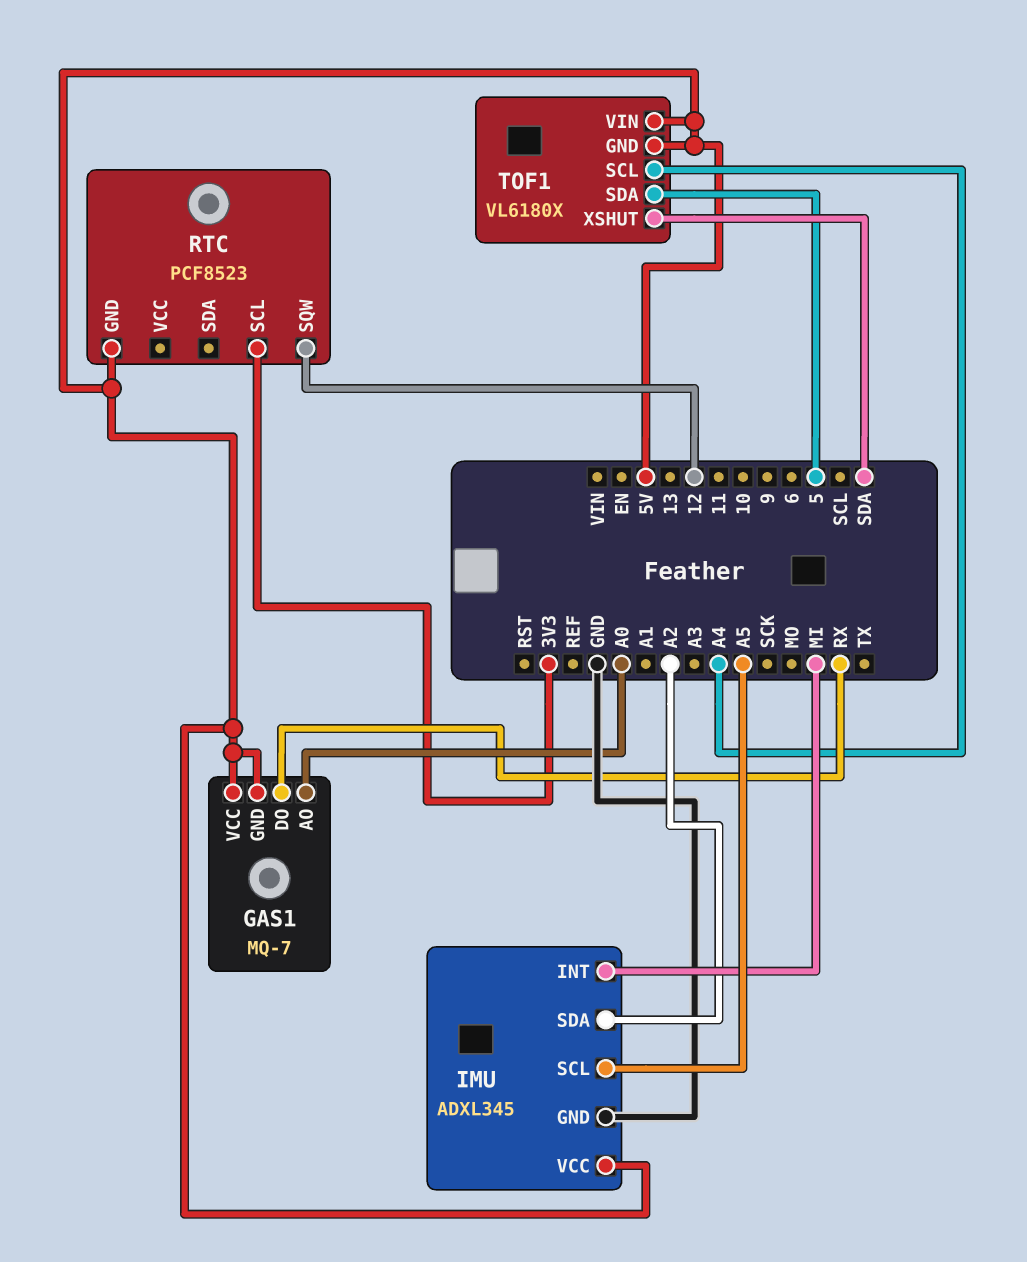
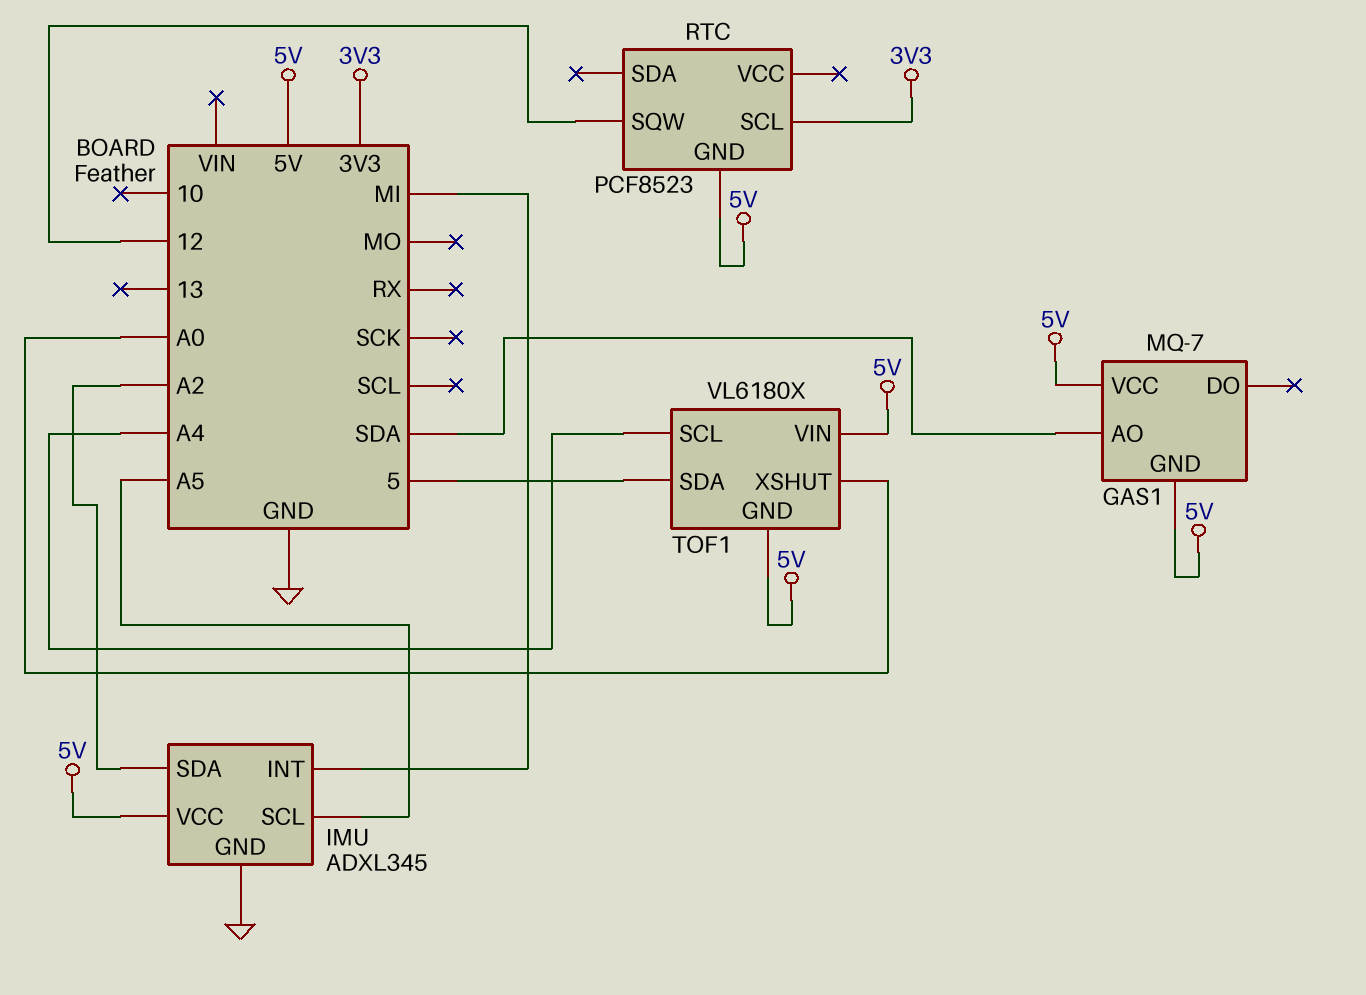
GAS1 pin AO: A0 -> SDA
GAS1 pin DO: RX -> none
TOF1 pin XSHUT: SDA -> A0

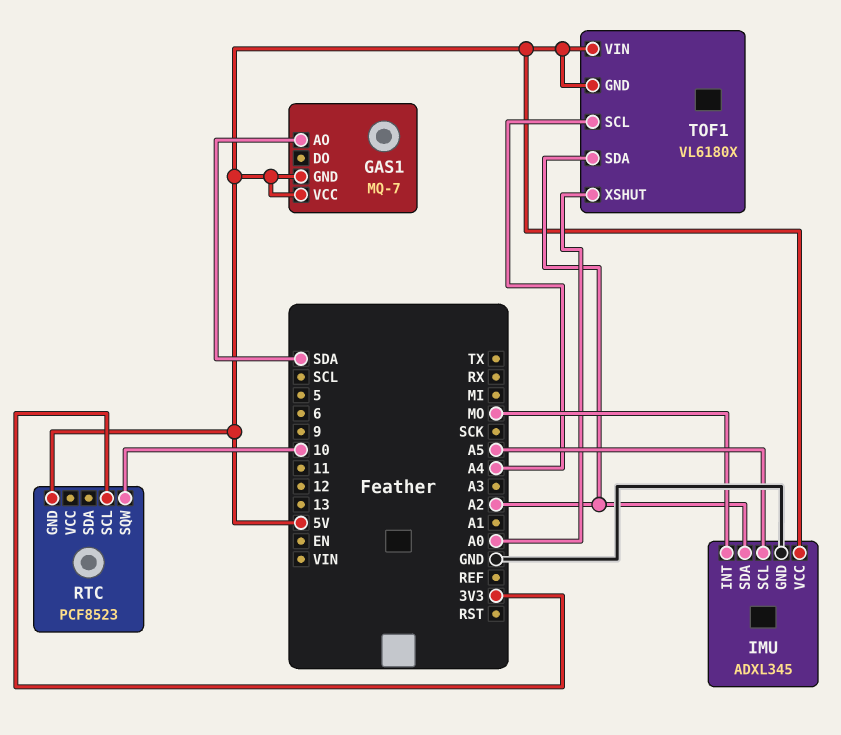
IMU pin INT: MI -> MO
RTC pin SQW: 12 -> 10
TOF1 pin SDA: 5 -> A2

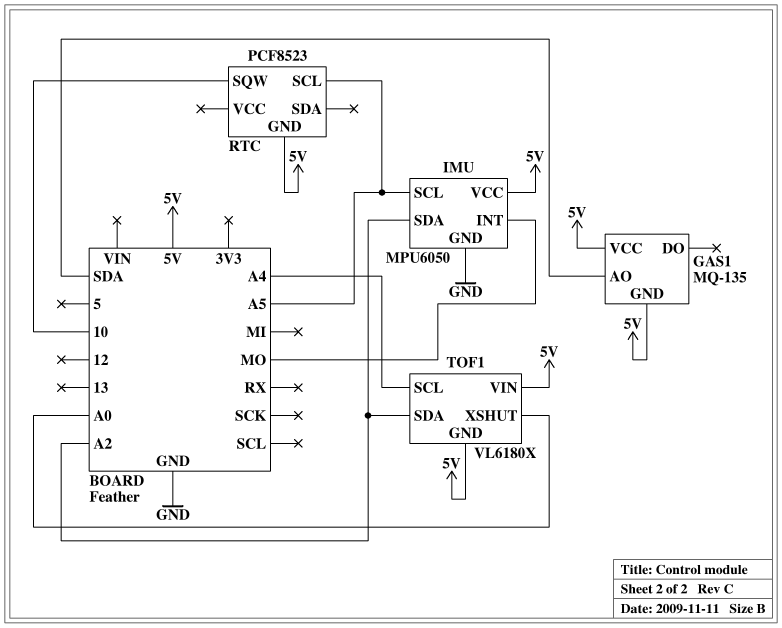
GAS1: MQ-7 -> MQ-135
IMU: ADXL345 -> MPU6050
RTC pin SCL: 3V3 -> A5

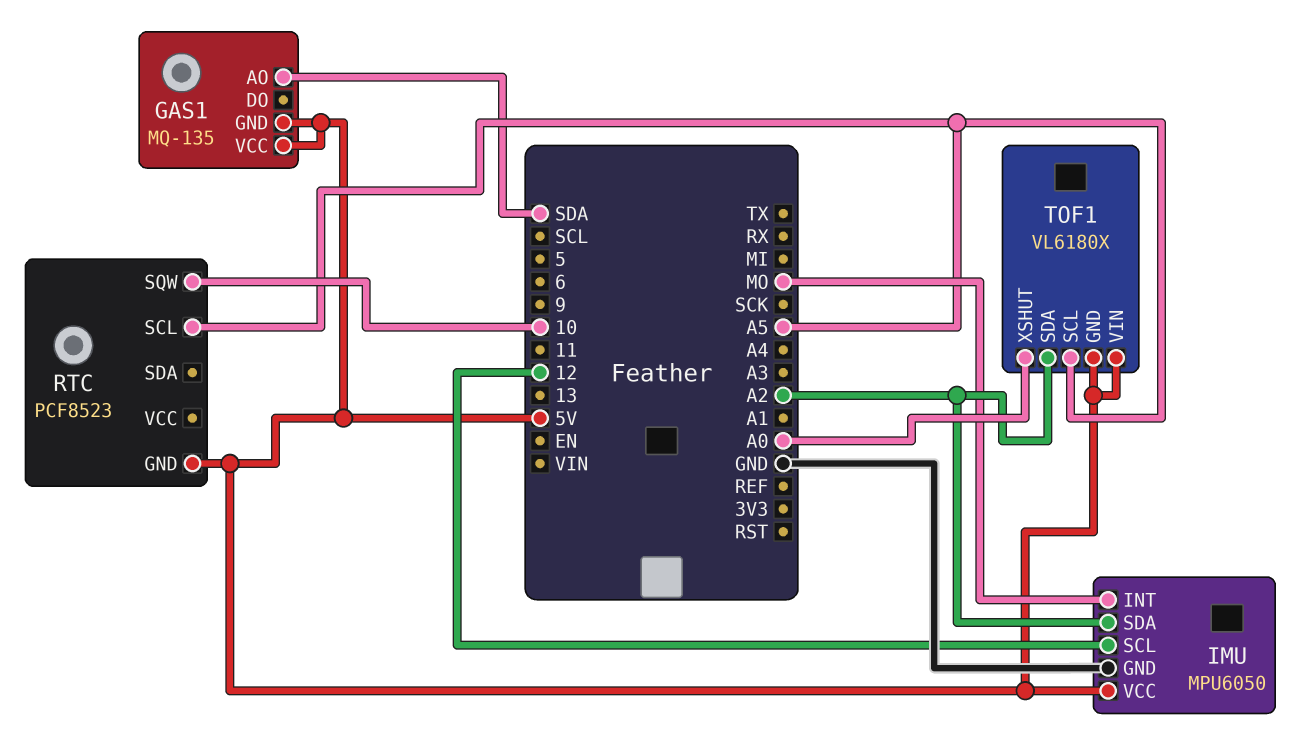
IMU pin SCL: A5 -> 12
TOF1 pin SCL: A4 -> A5

